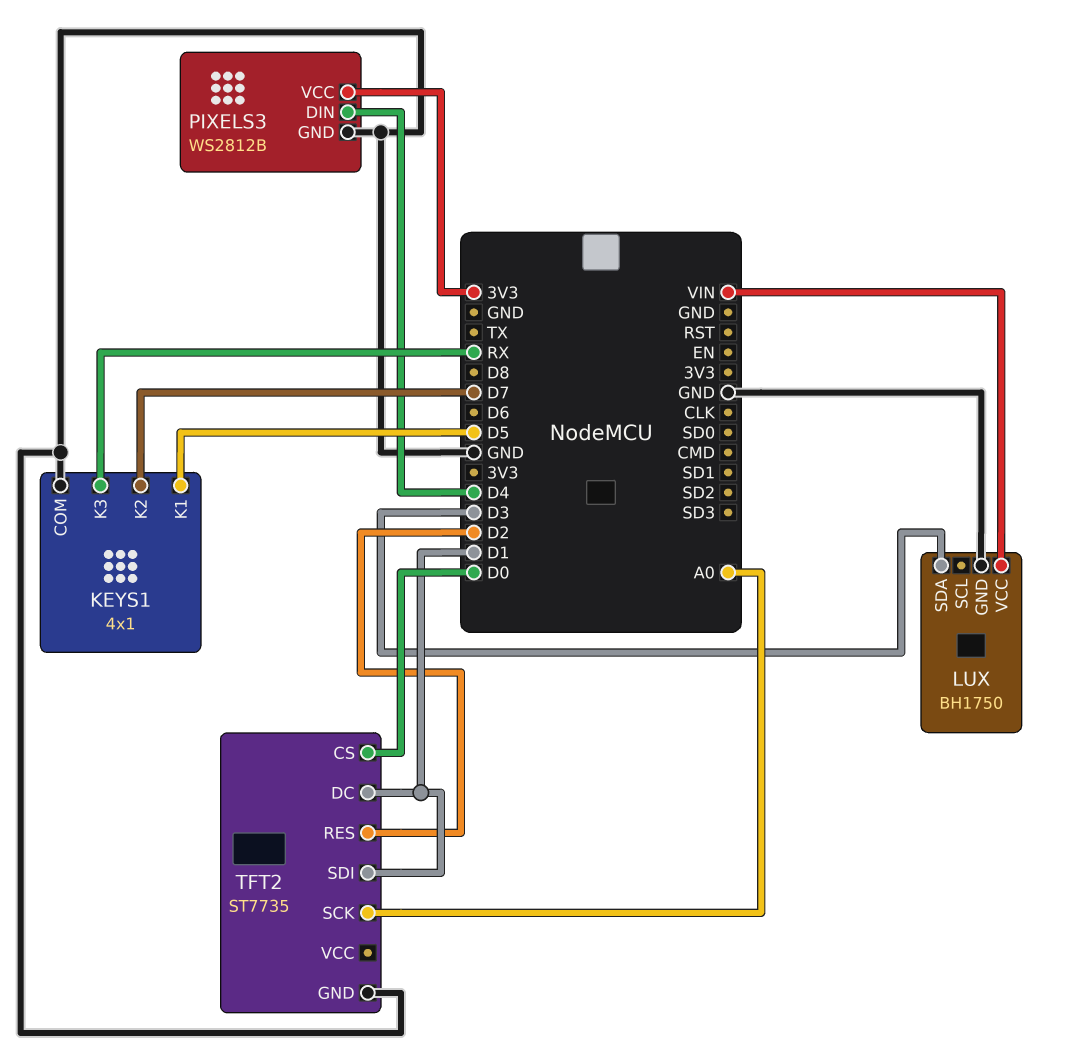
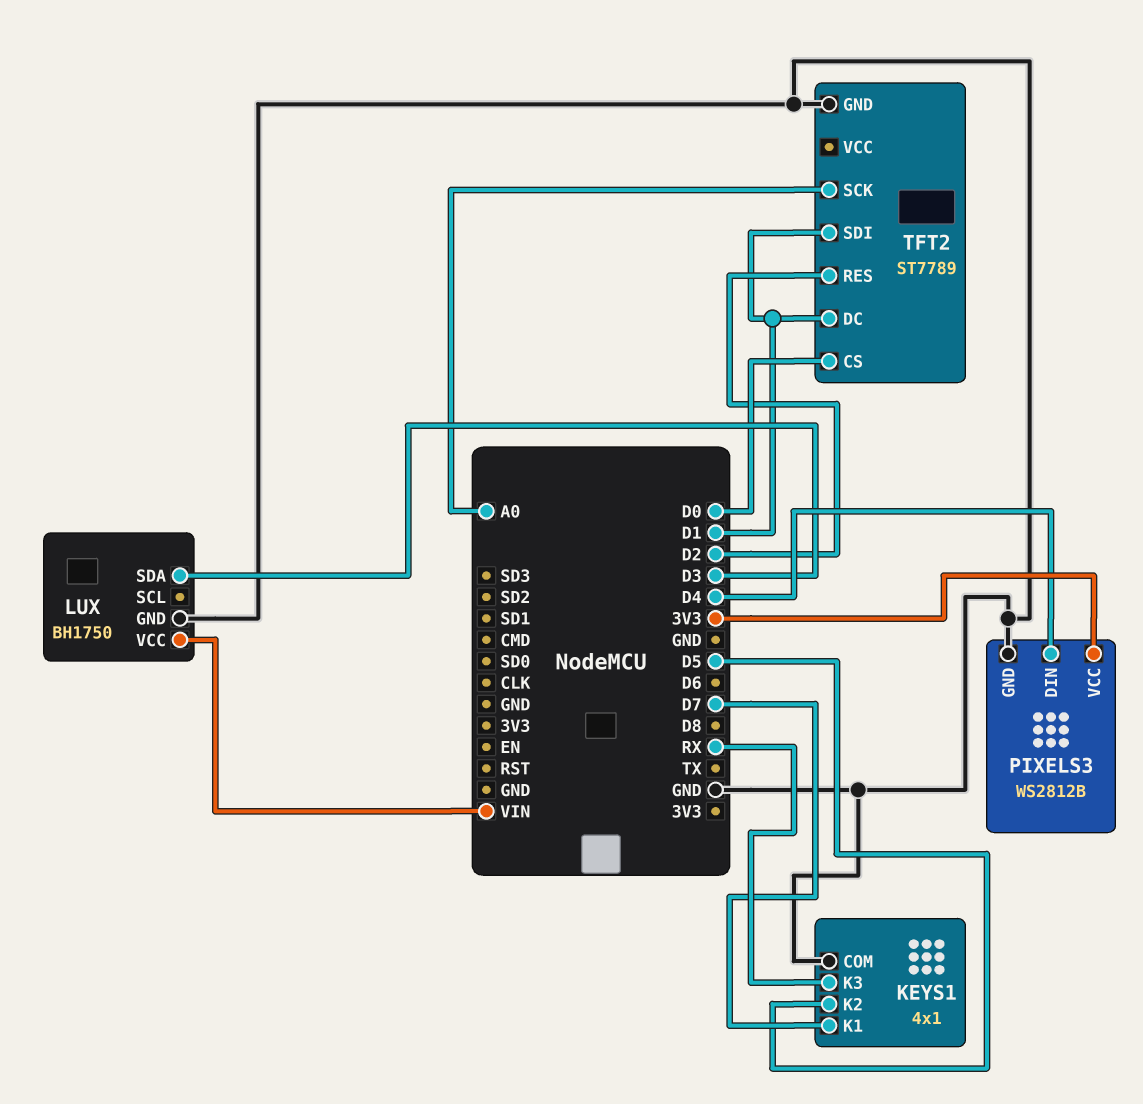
KEYS1 pin K1: D5 -> D7
KEYS1 pin K2: D7 -> D5
TFT2: ST7735 -> ST7789

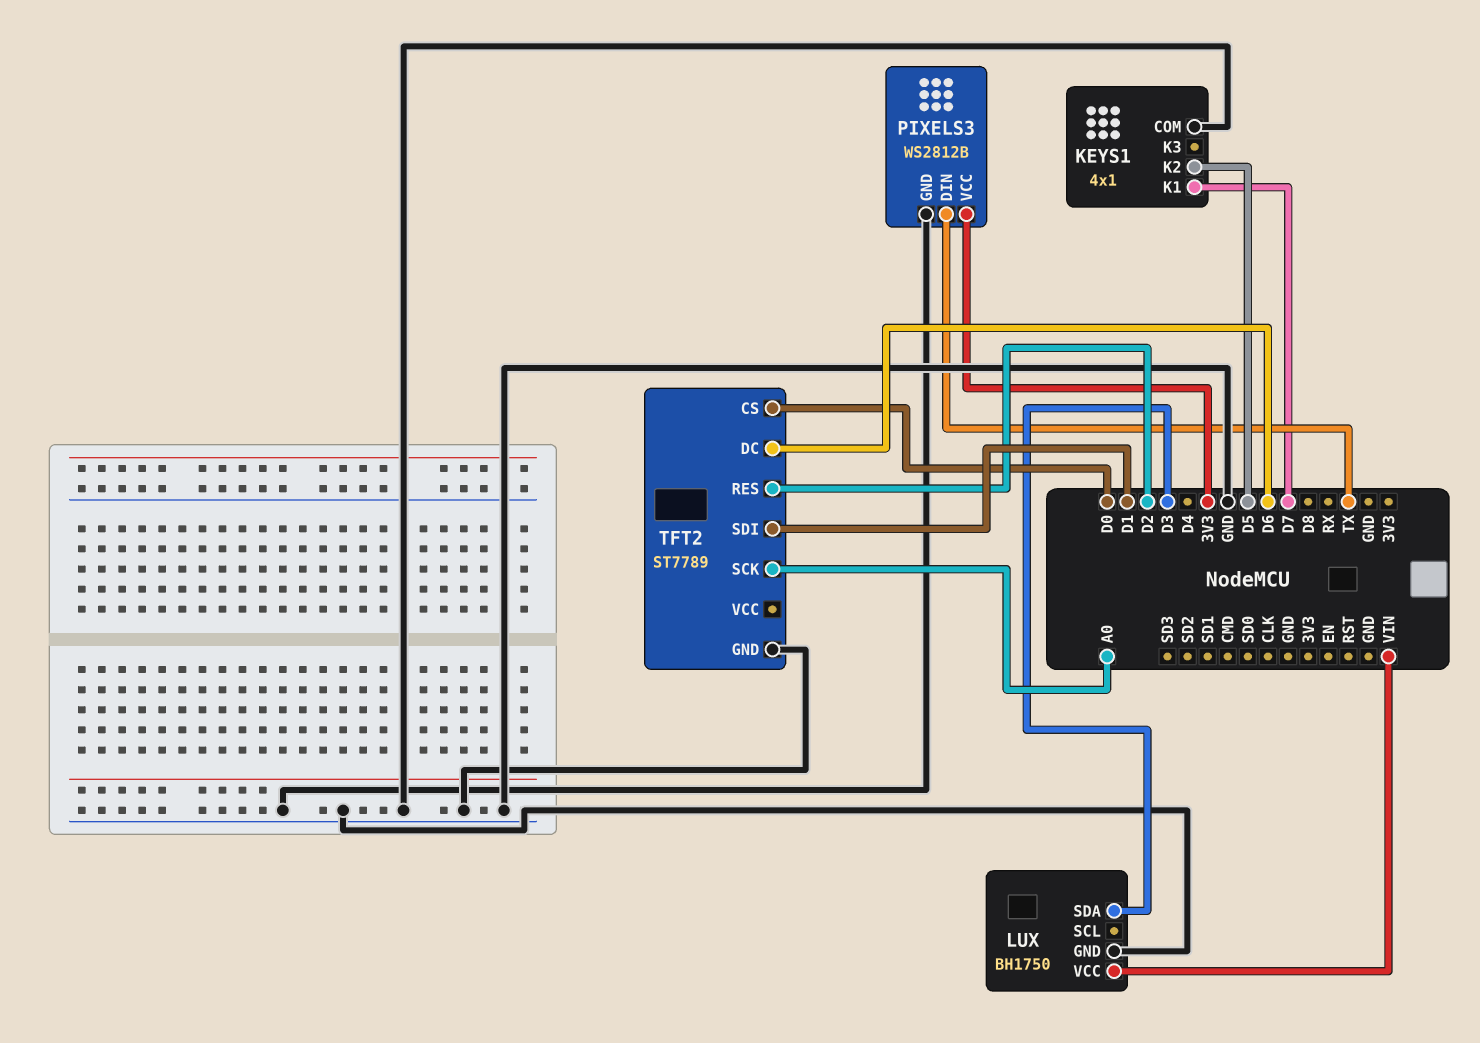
KEYS1 pin K3: RX -> none
PIXELS3 pin DIN: D4 -> TX
TFT2 pin DC: D1 -> D6

